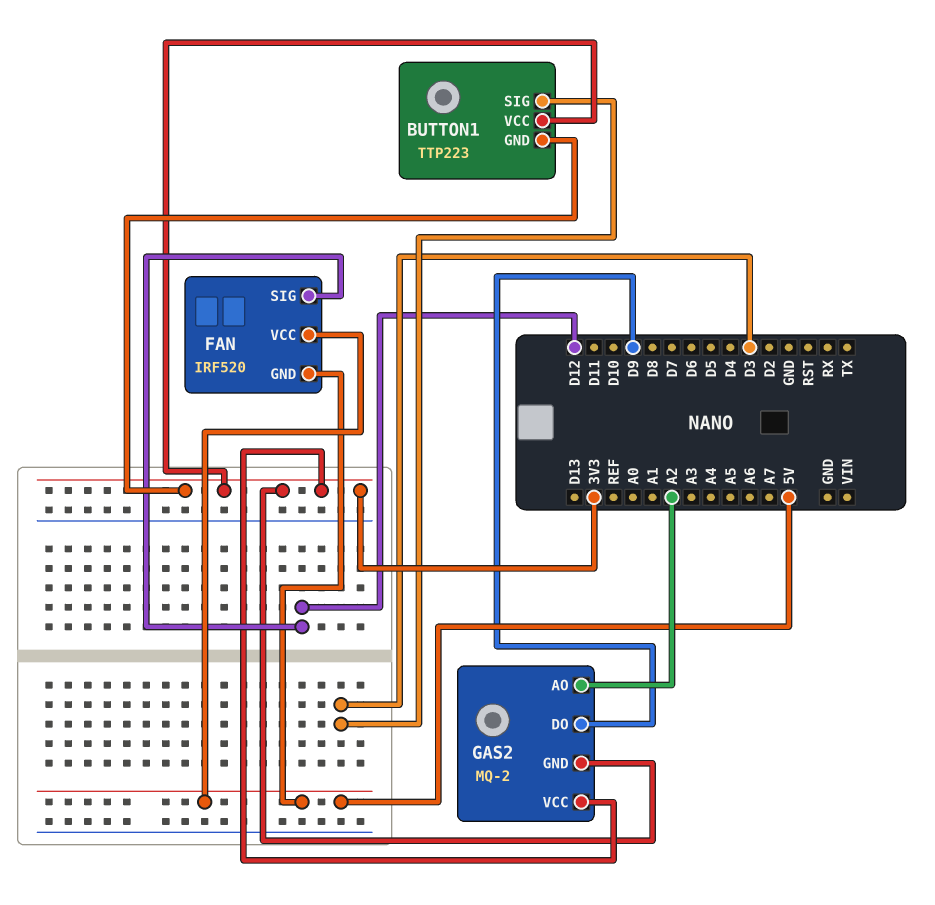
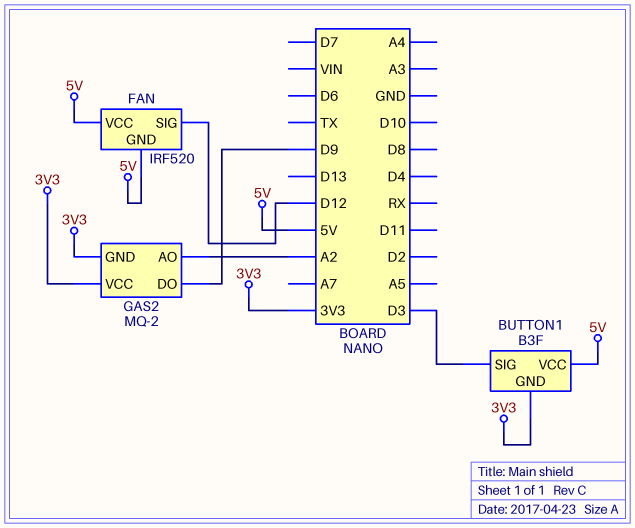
BUTTON1: TTP223 -> B3F
BUTTON1 pin VCC: 3V3 -> 5V

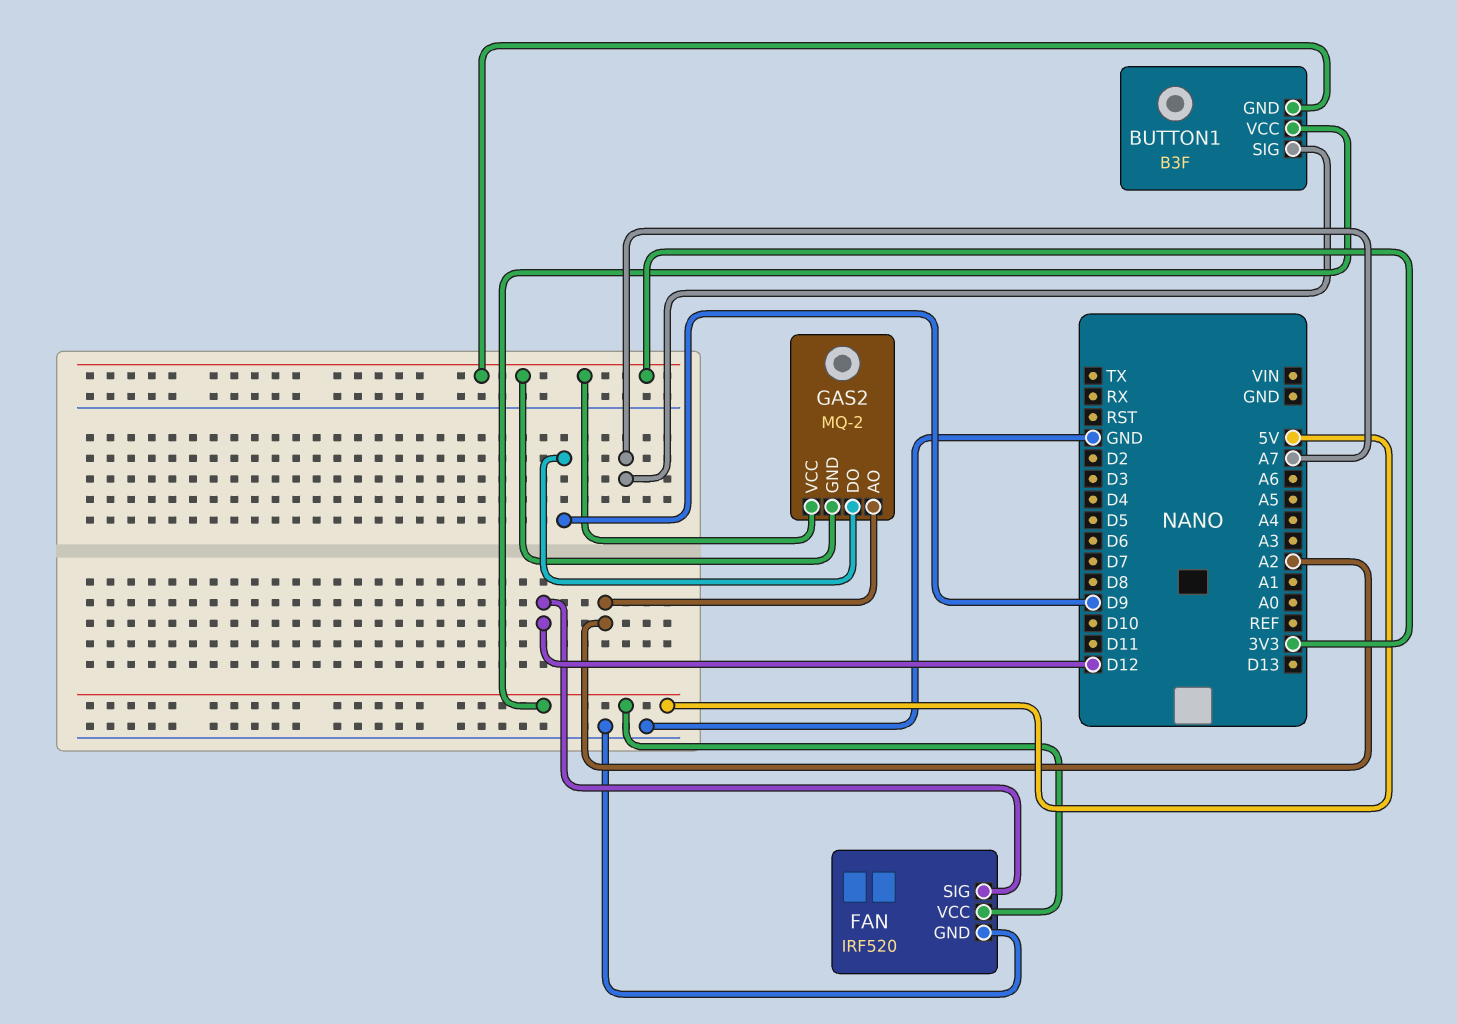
BUTTON1 pin SIG: D3 -> A7
FAN pin GND: 5V -> GND

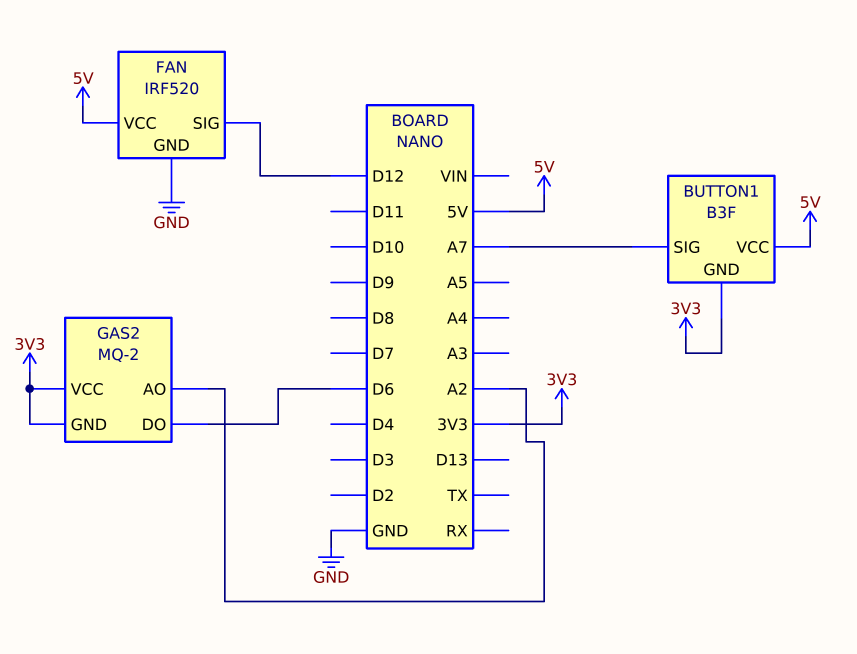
GAS2 pin DO: D9 -> D6

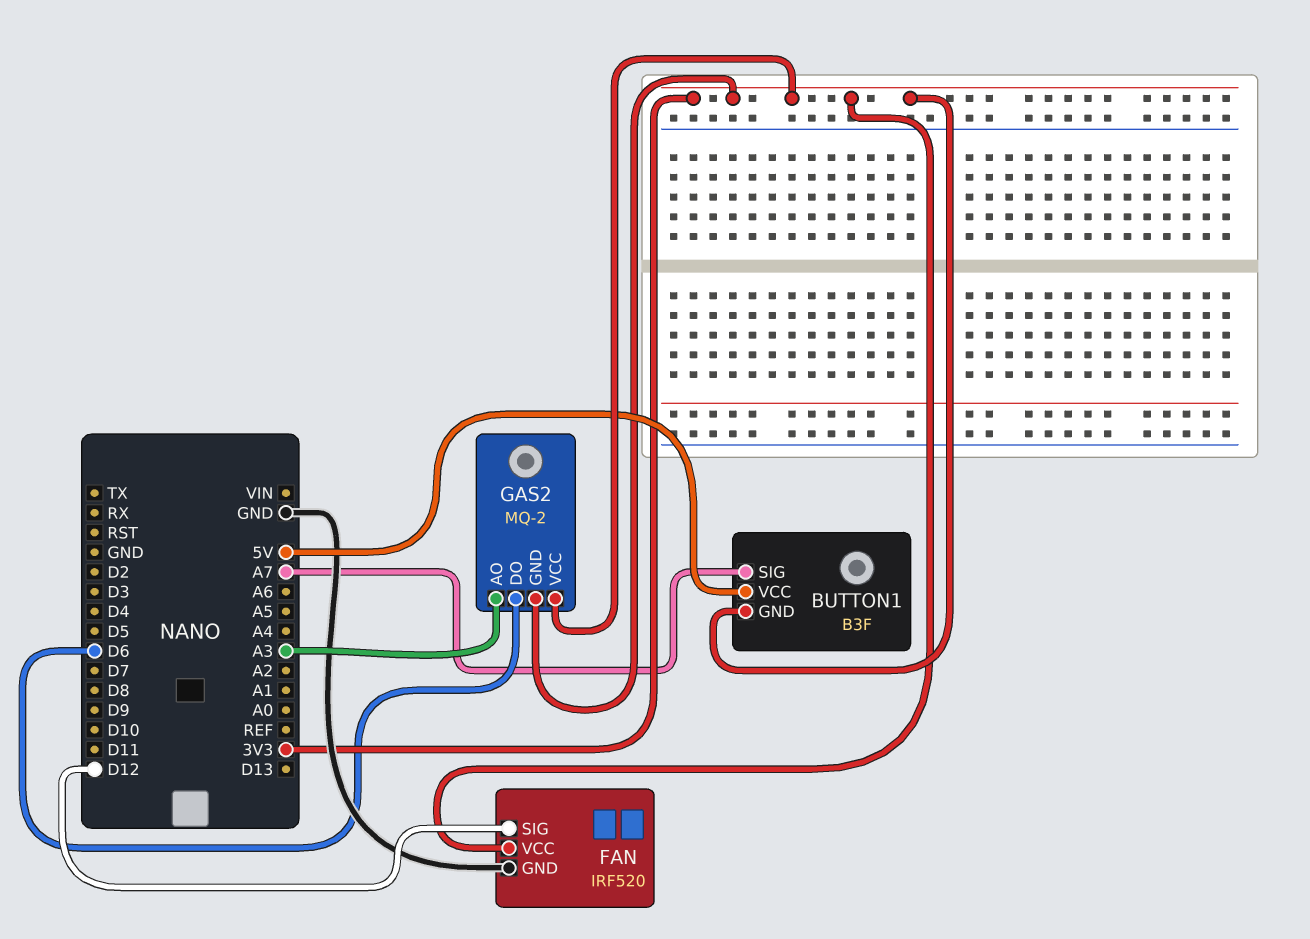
FAN pin VCC: 5V -> 3V3
GAS2 pin AO: A2 -> A3

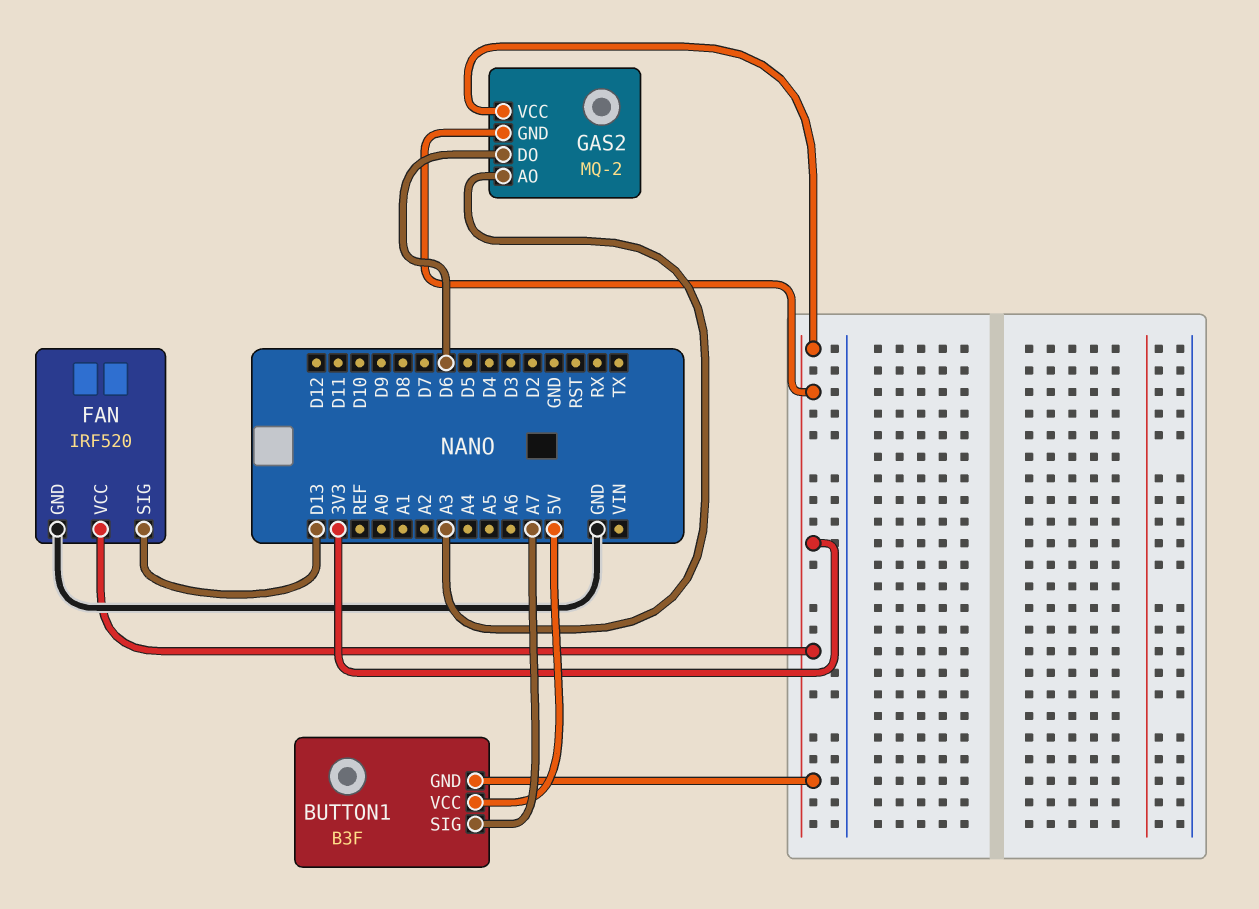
FAN pin SIG: D12 -> D13

